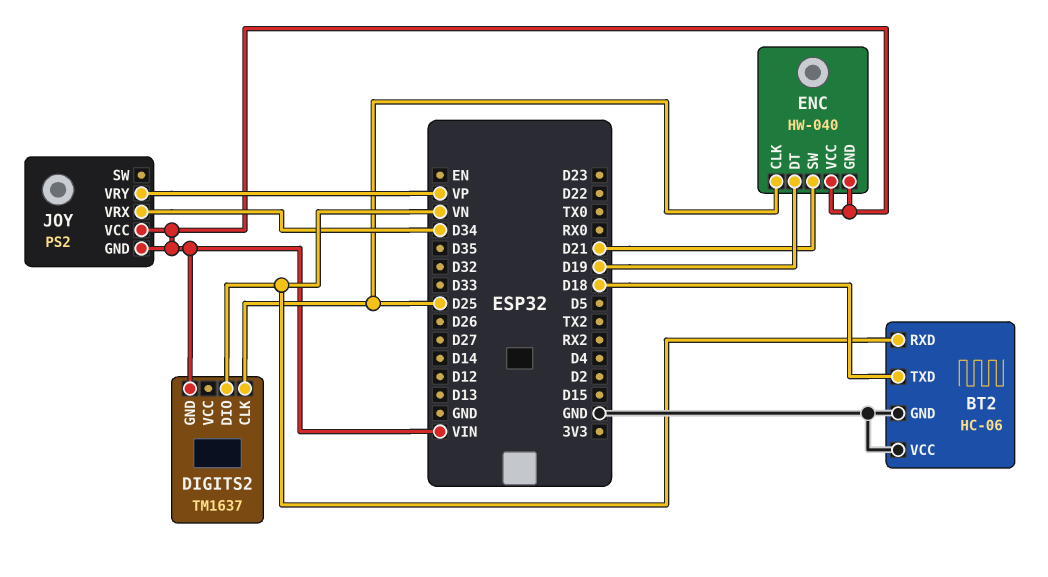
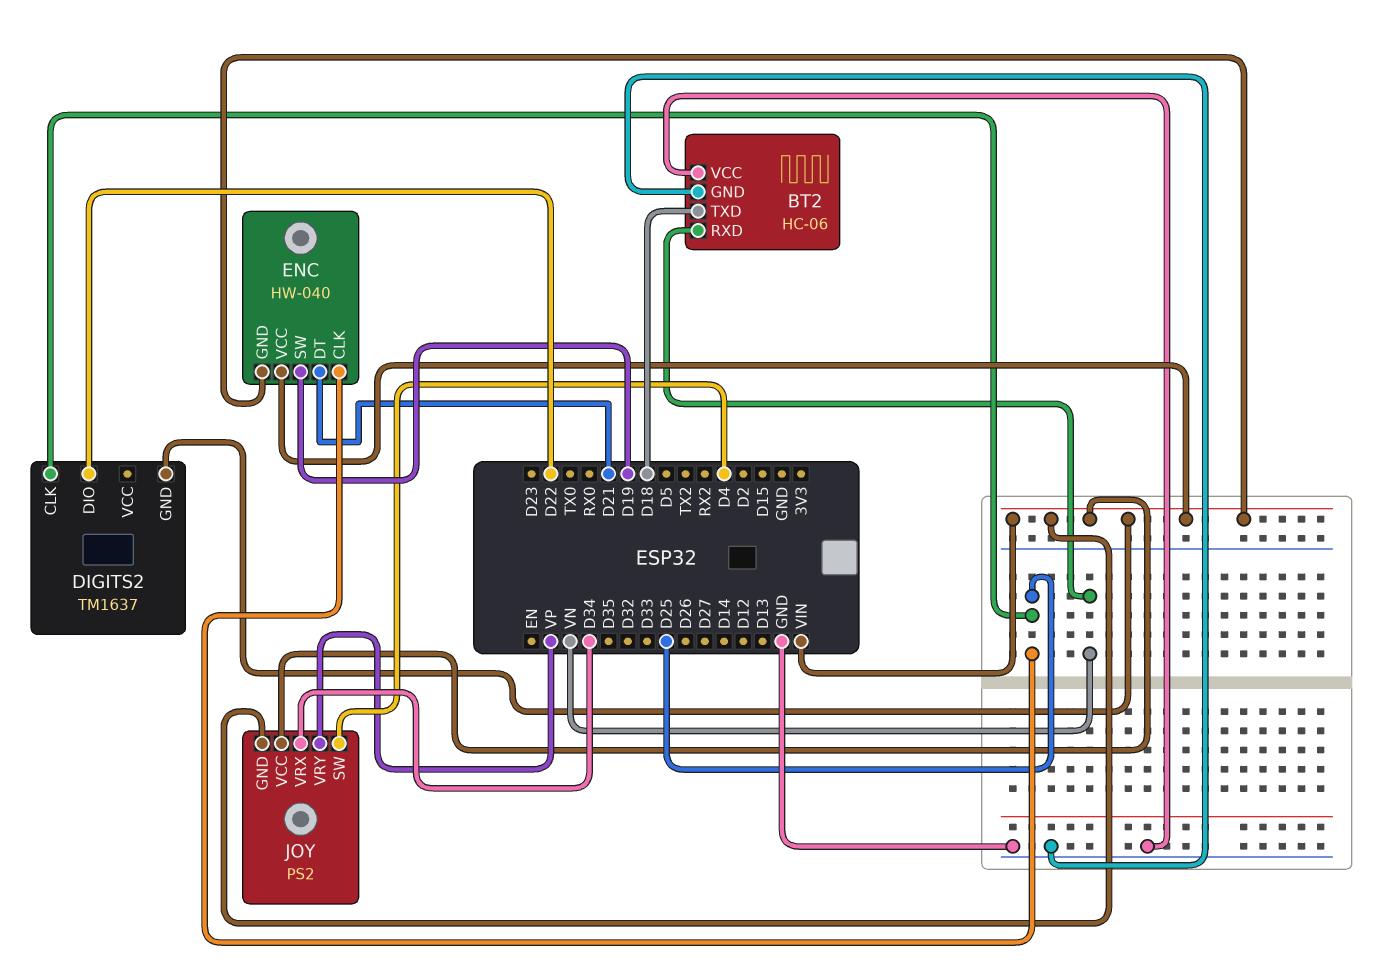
DIGITS2 pin DIO: VN -> D22
ENC pin DT: D19 -> D21
ENC pin SW: D21 -> D19
JOY pin SW: none -> D4

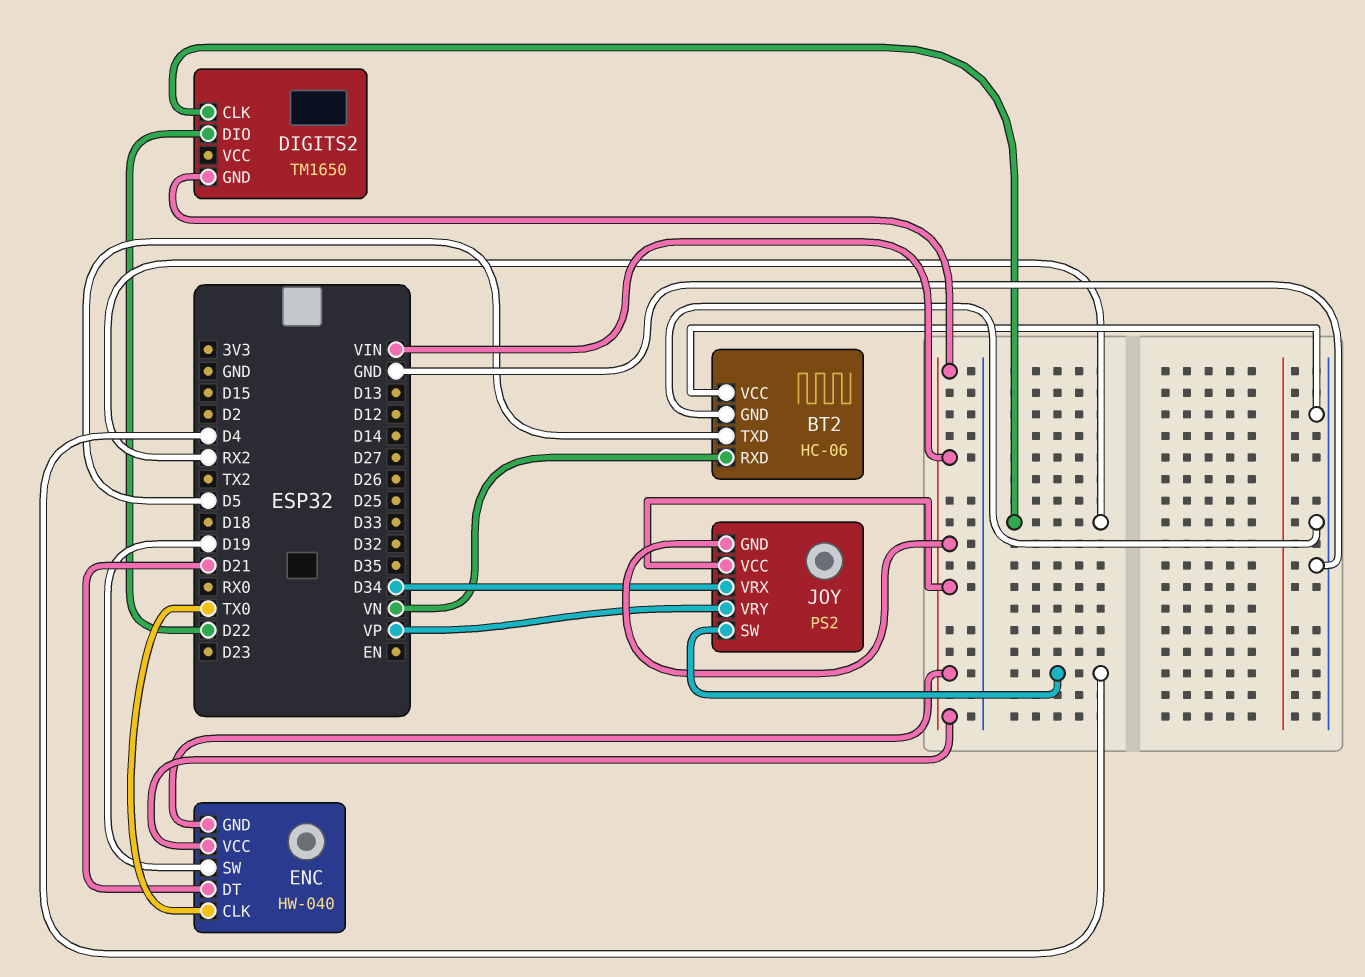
BT2 pin TXD: D18 -> D5
DIGITS2: TM1637 -> TM1650
DIGITS2 pin CLK: D25 -> RX2
ENC pin CLK: D25 -> TX0

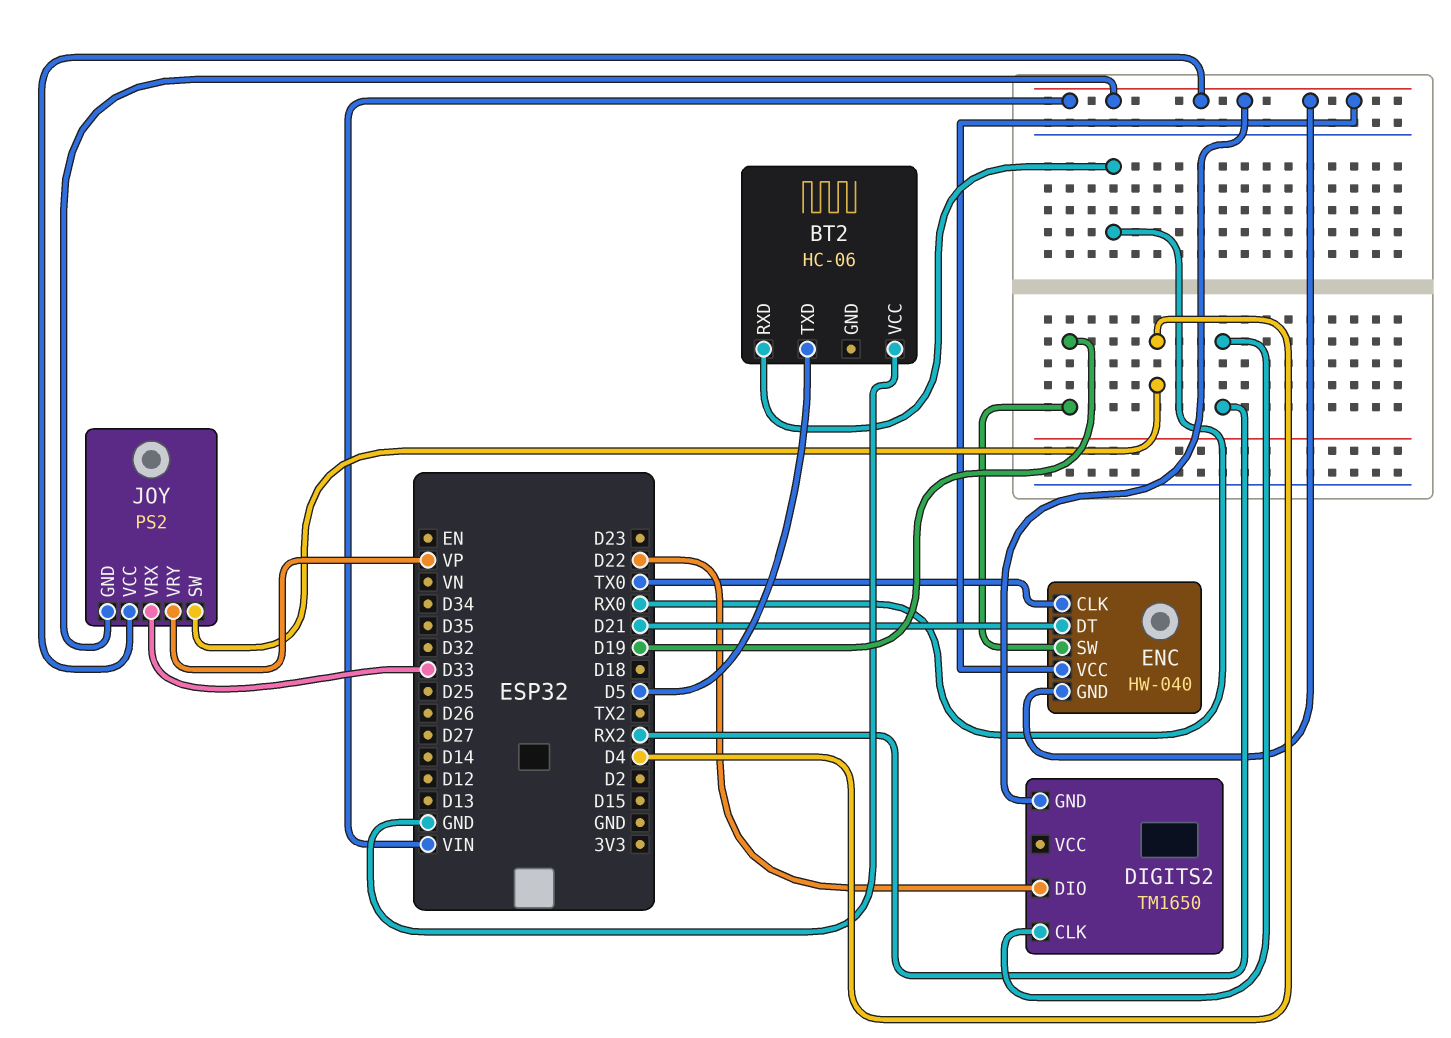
BT2 pin GND: GND -> none
BT2 pin RXD: VN -> RX0
JOY pin VRX: D34 -> D33

